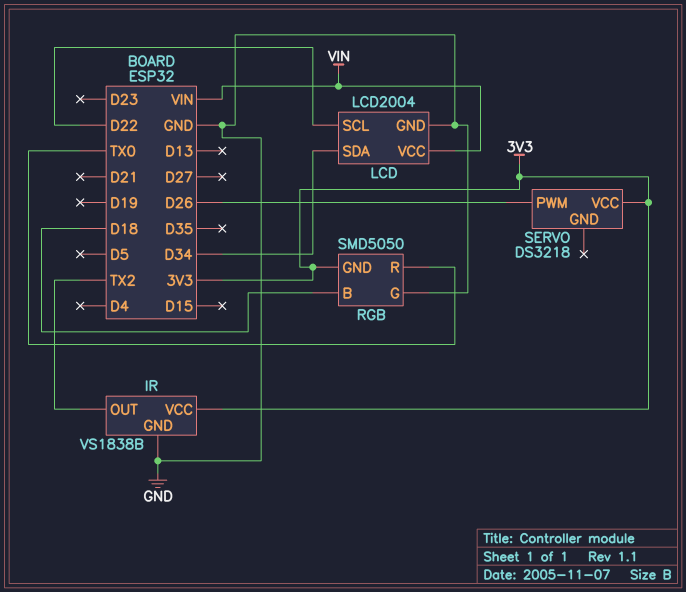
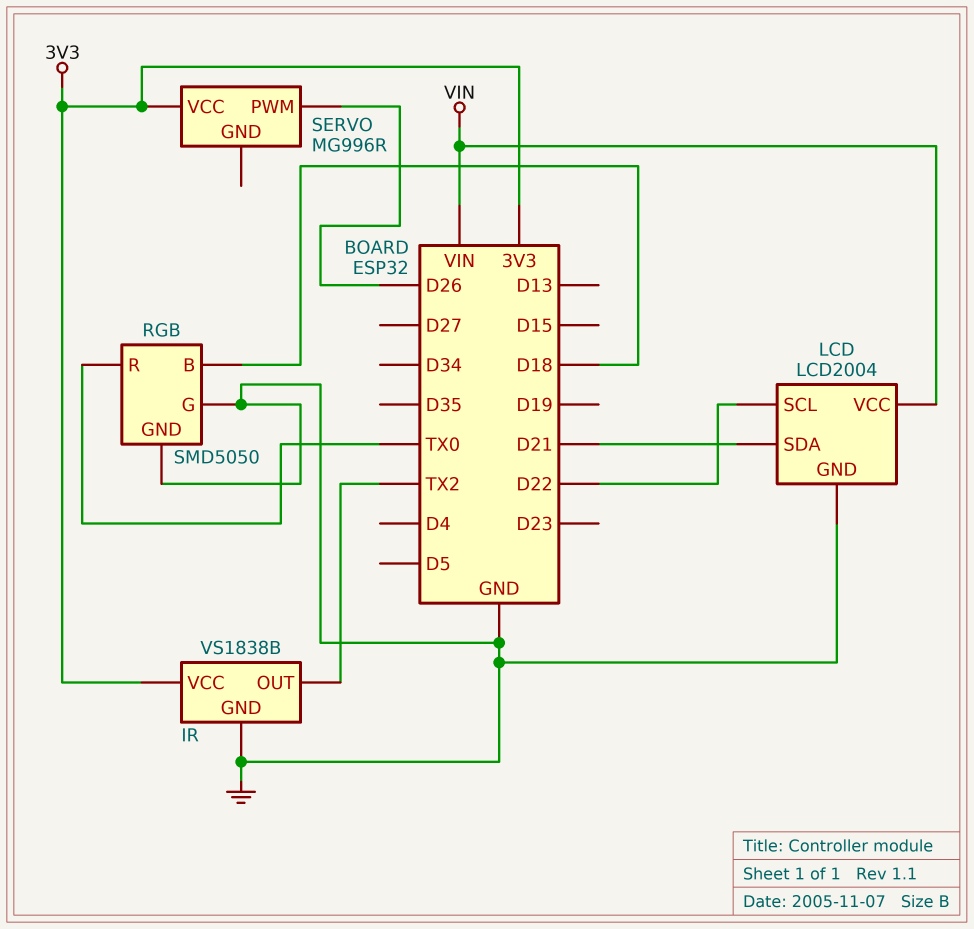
LCD pin SDA: D34 -> D21
RGB pin GND: 3V3 -> GND
SERVO: DS3218 -> MG996R

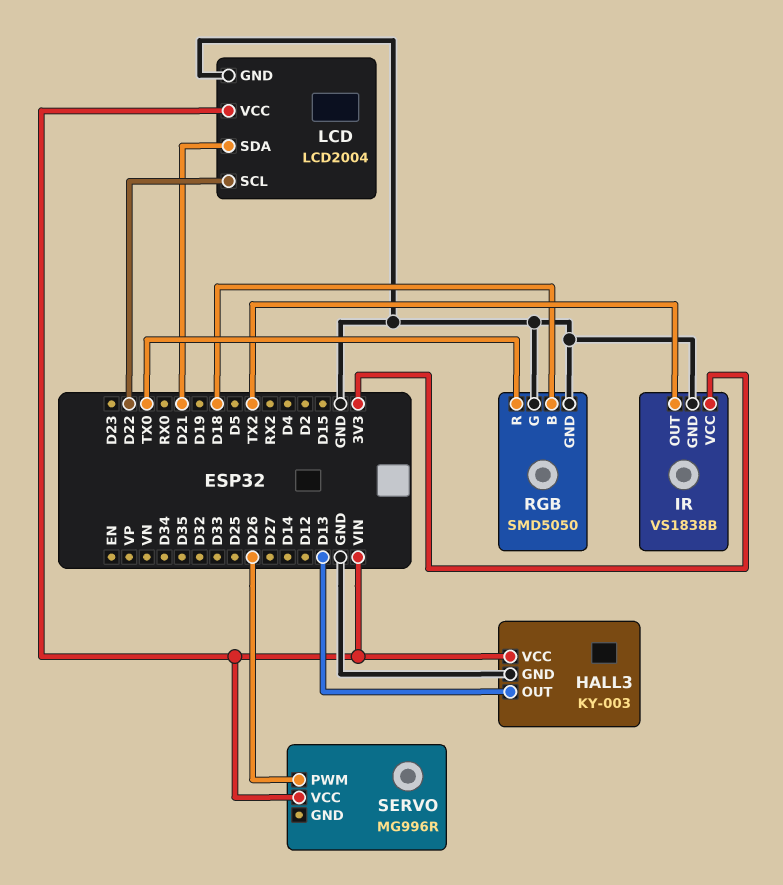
HALL3: none -> KY-003
HALL3 pin GND: none -> GND
HALL3 pin OUT: none -> D13
HALL3 pin VCC: none -> VIN
SERVO pin VCC: 3V3 -> VIN

